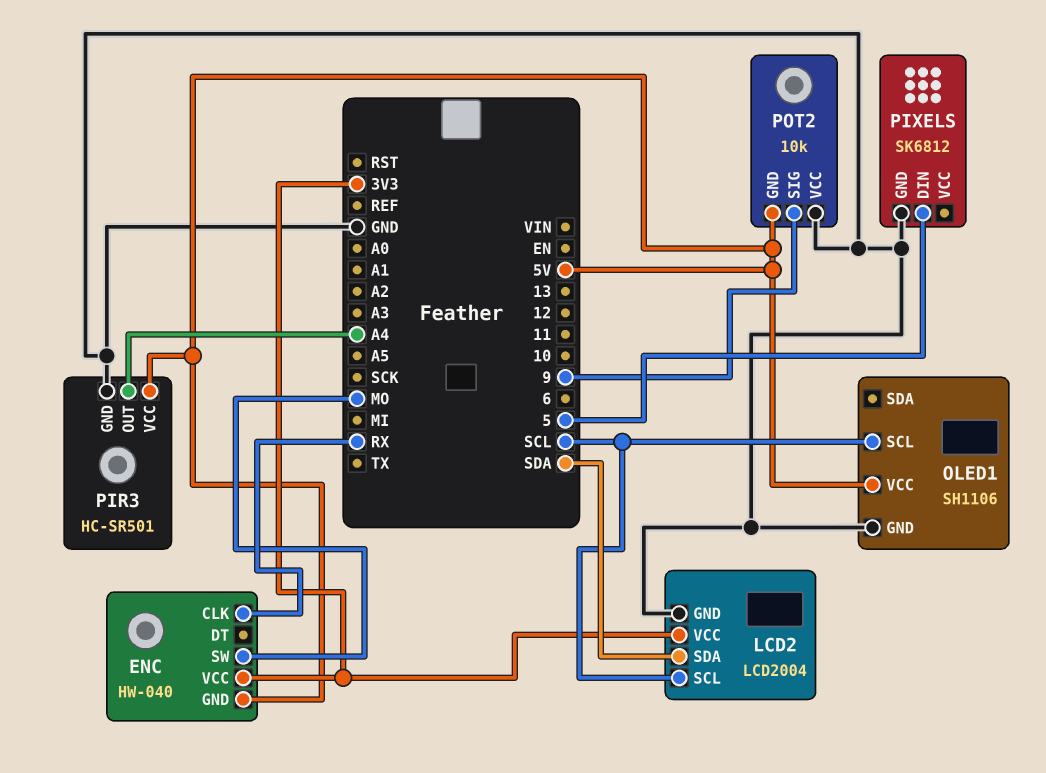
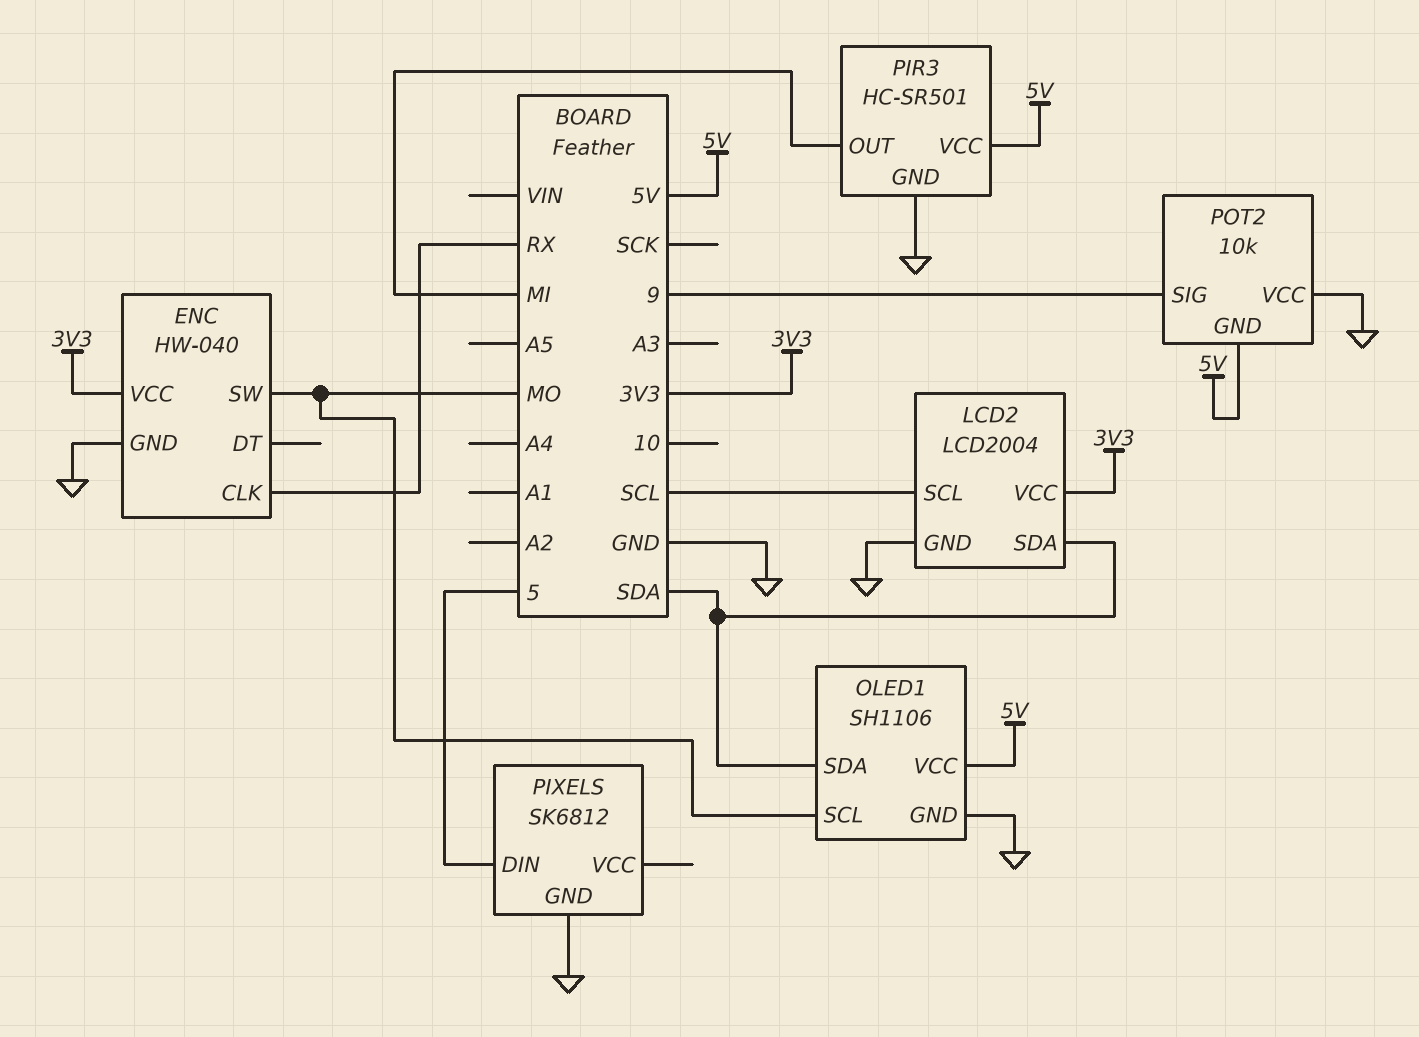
ENC pin GND: 5V -> GND
OLED1 pin SCL: SCL -> MO
OLED1 pin SDA: none -> SDA
PIR3 pin OUT: A4 -> MI

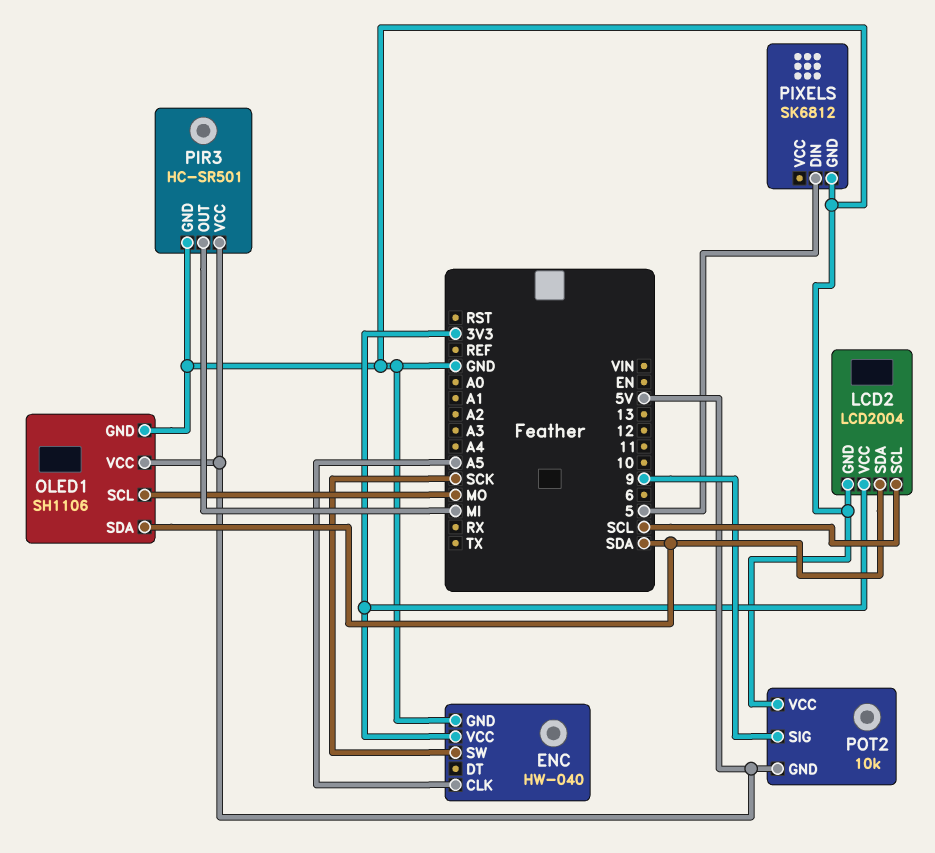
ENC pin CLK: RX -> A5
ENC pin SW: MO -> SCK

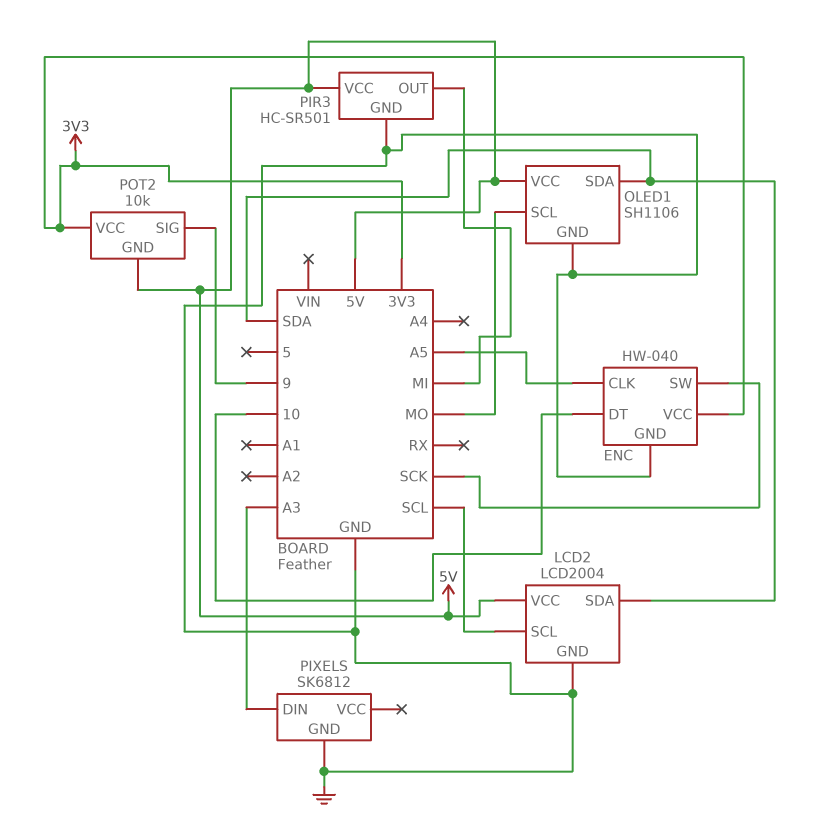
ENC pin DT: none -> 10
LCD2 pin VCC: 3V3 -> 5V
PIXELS pin DIN: 5 -> A3
POT2 pin VCC: GND -> 3V3

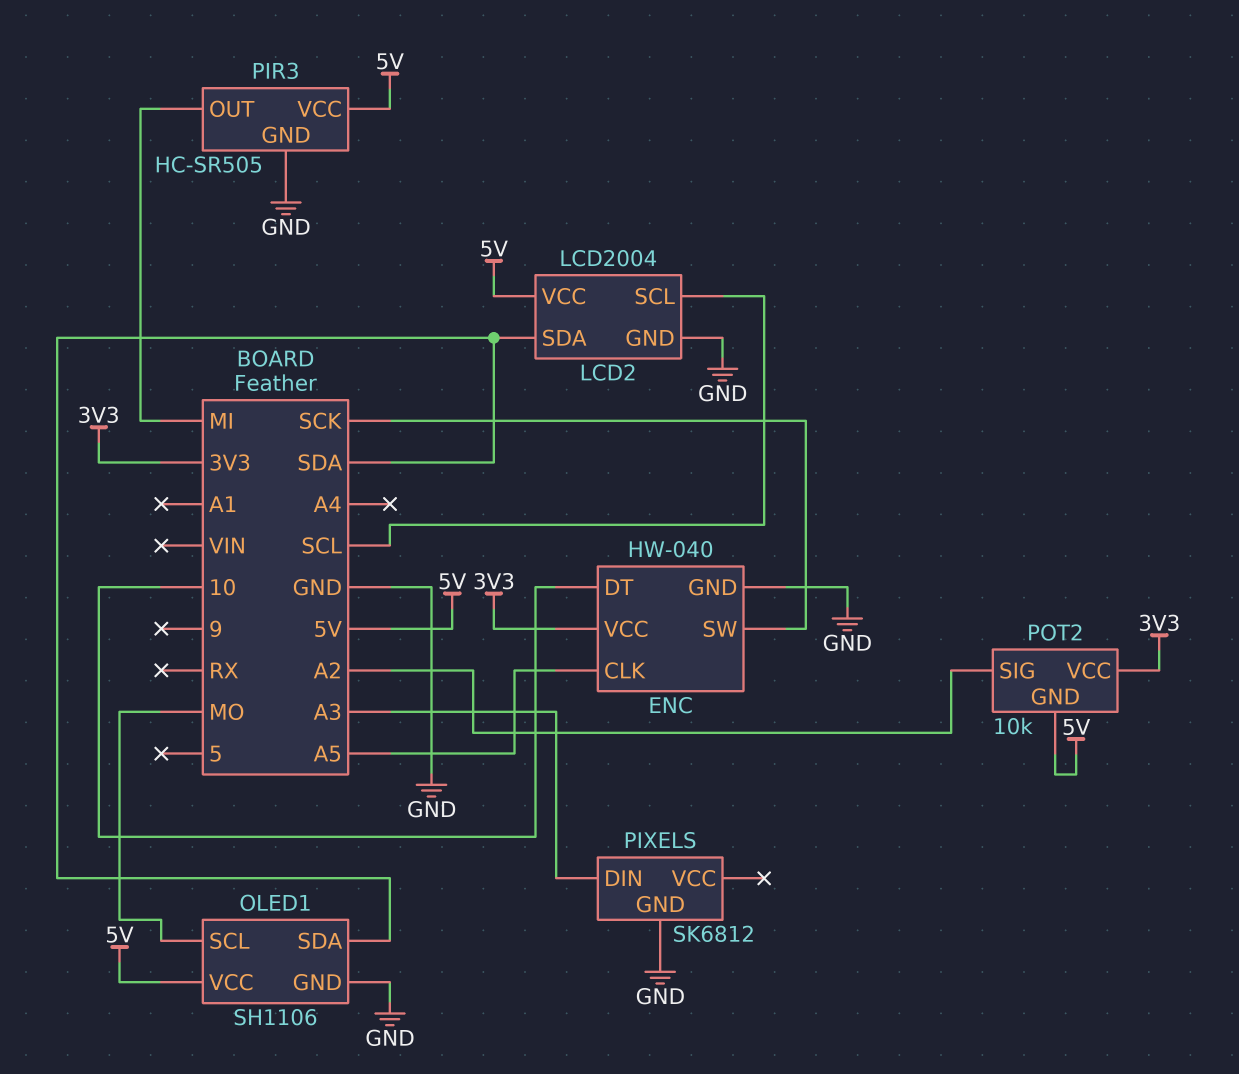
PIR3: HC-SR501 -> HC-SR505
POT2 pin SIG: 9 -> A2

